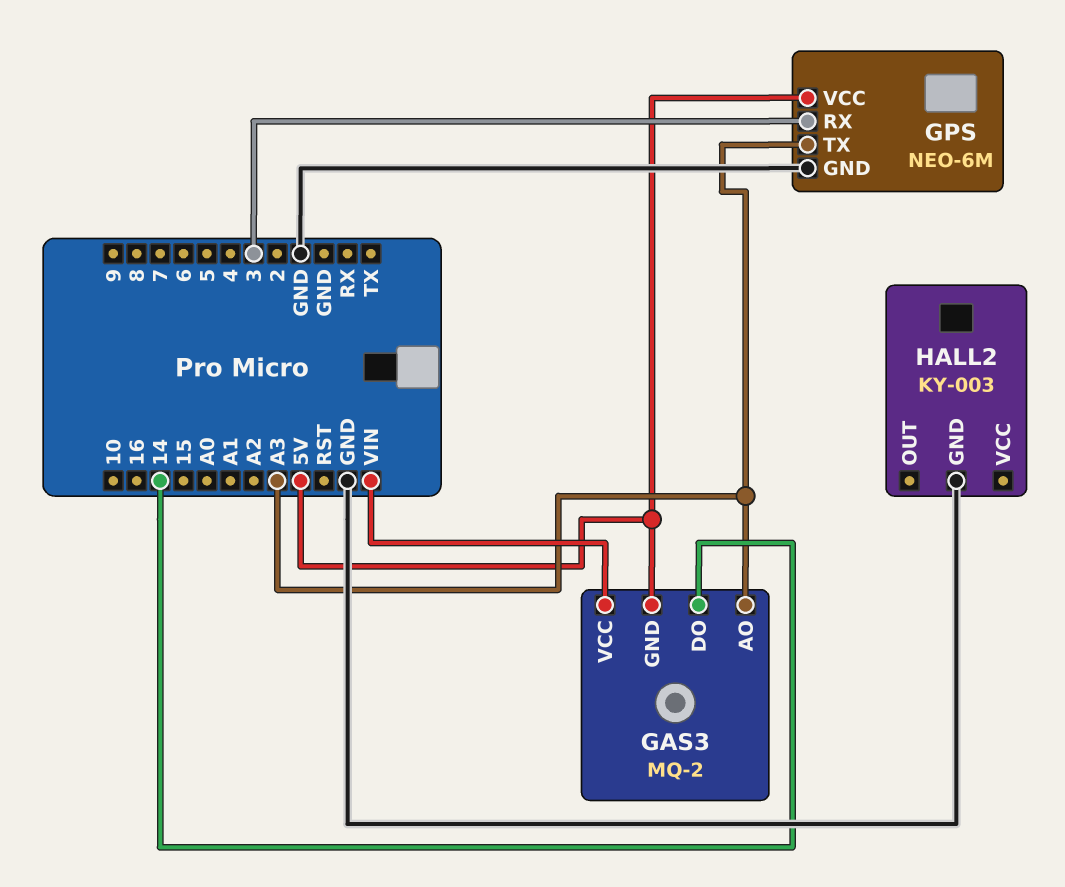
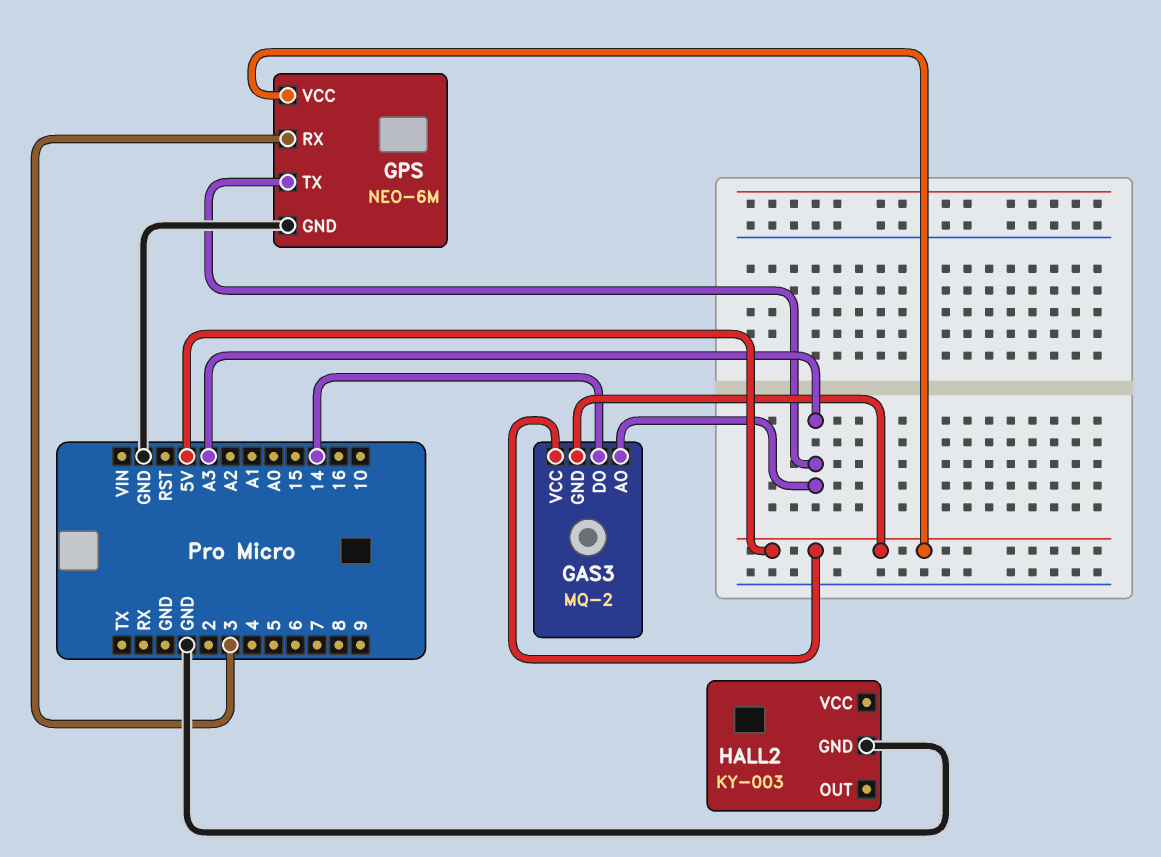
GAS3 pin VCC: VIN -> 5V

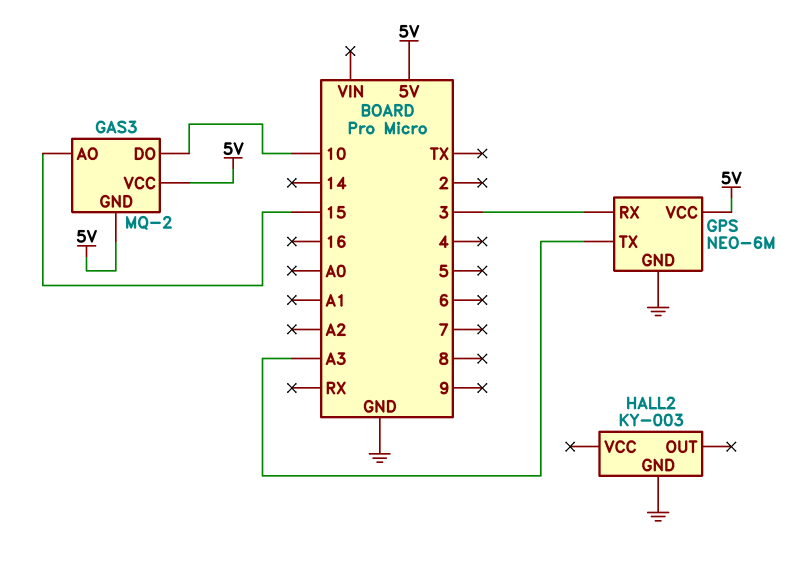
GAS3 pin AO: A3 -> 15
GAS3 pin DO: 14 -> 10

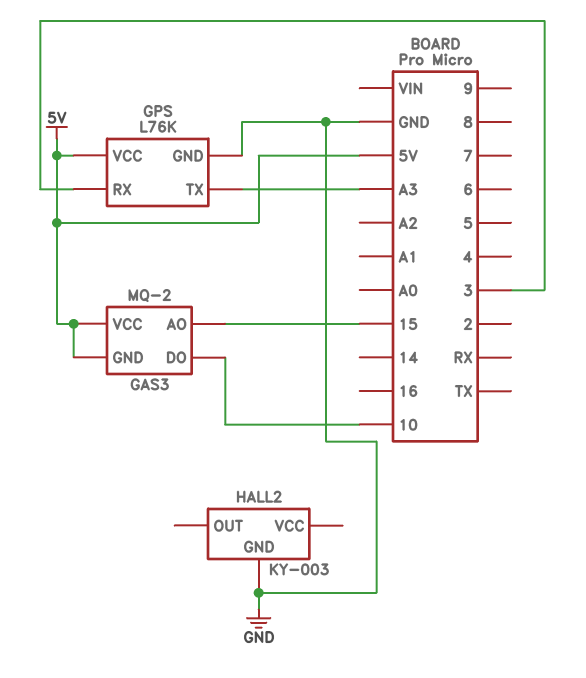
GPS: NEO-6M -> L76K

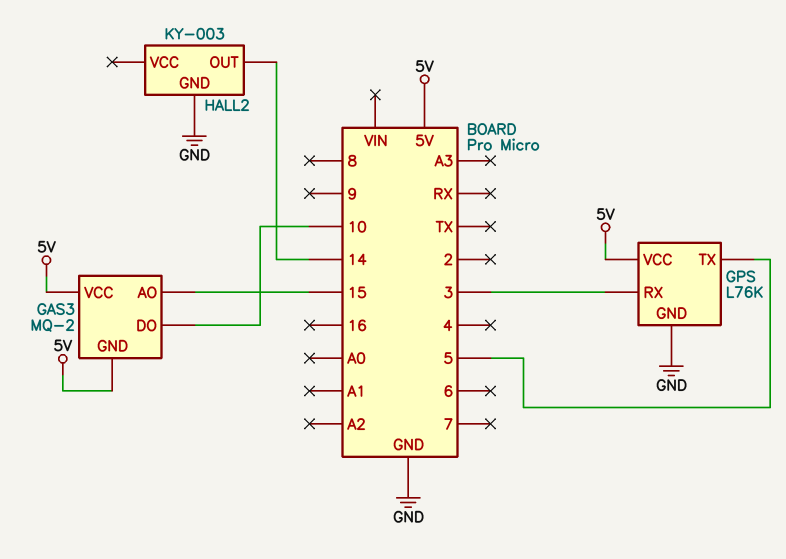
GPS pin TX: A3 -> 5
HALL2 pin OUT: none -> 14

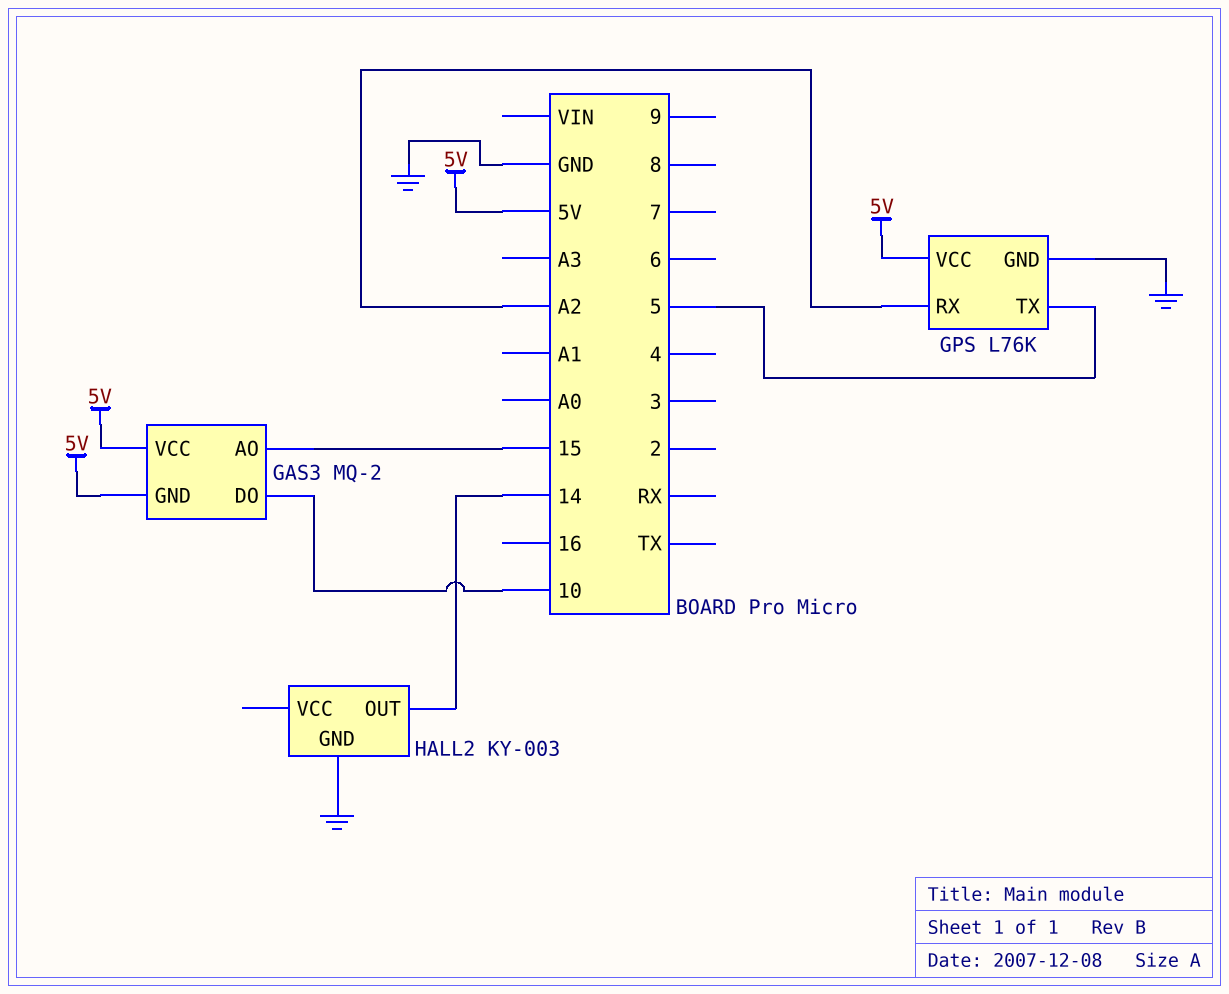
GPS pin RX: 3 -> A2

